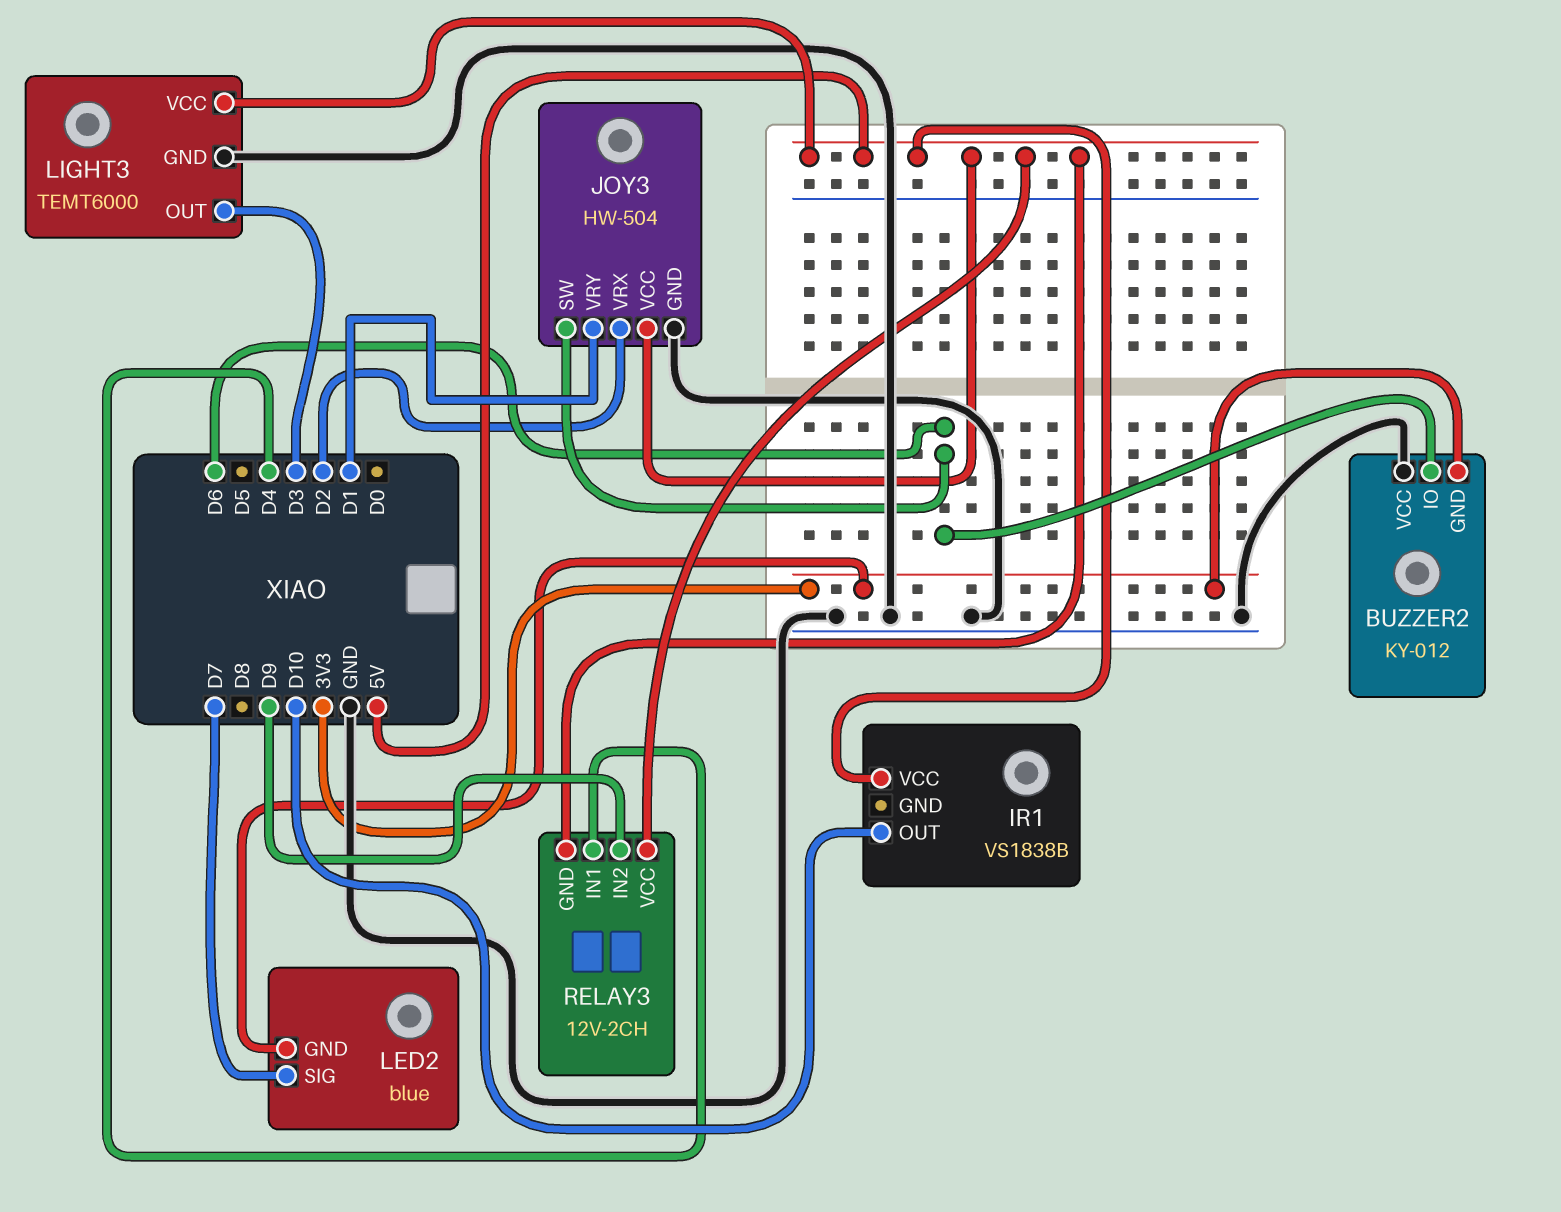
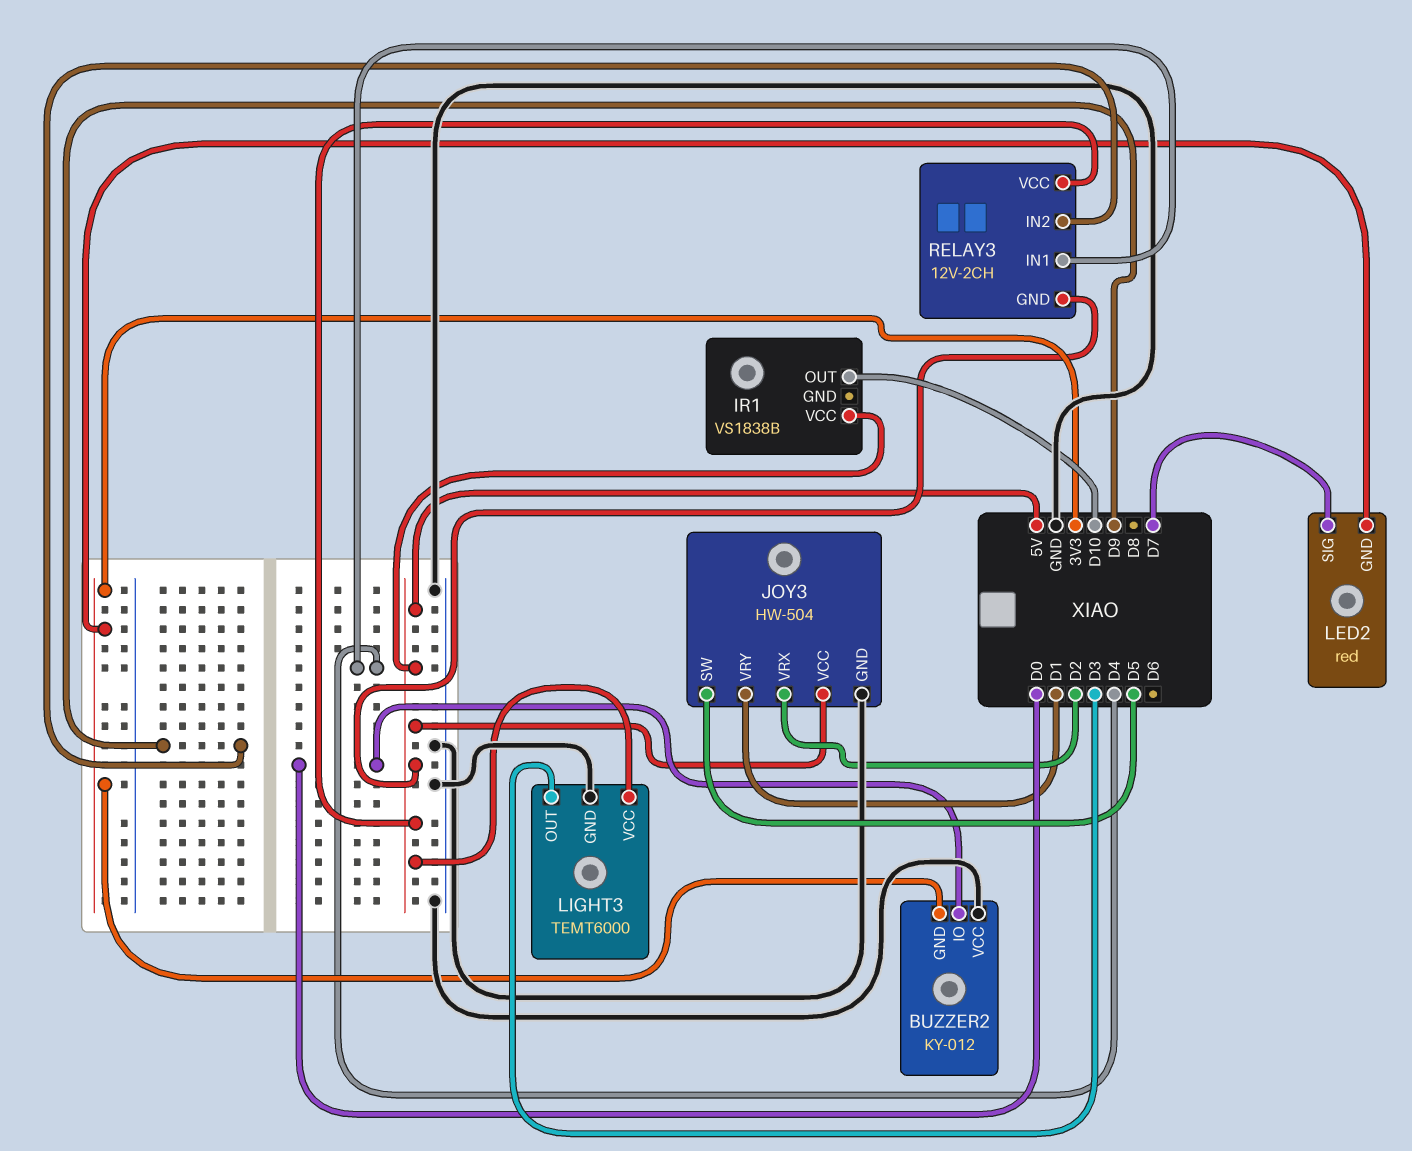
BUZZER2 pin IO: D6 -> D0
JOY3 pin SW: D6 -> D5
LED2: blue -> red

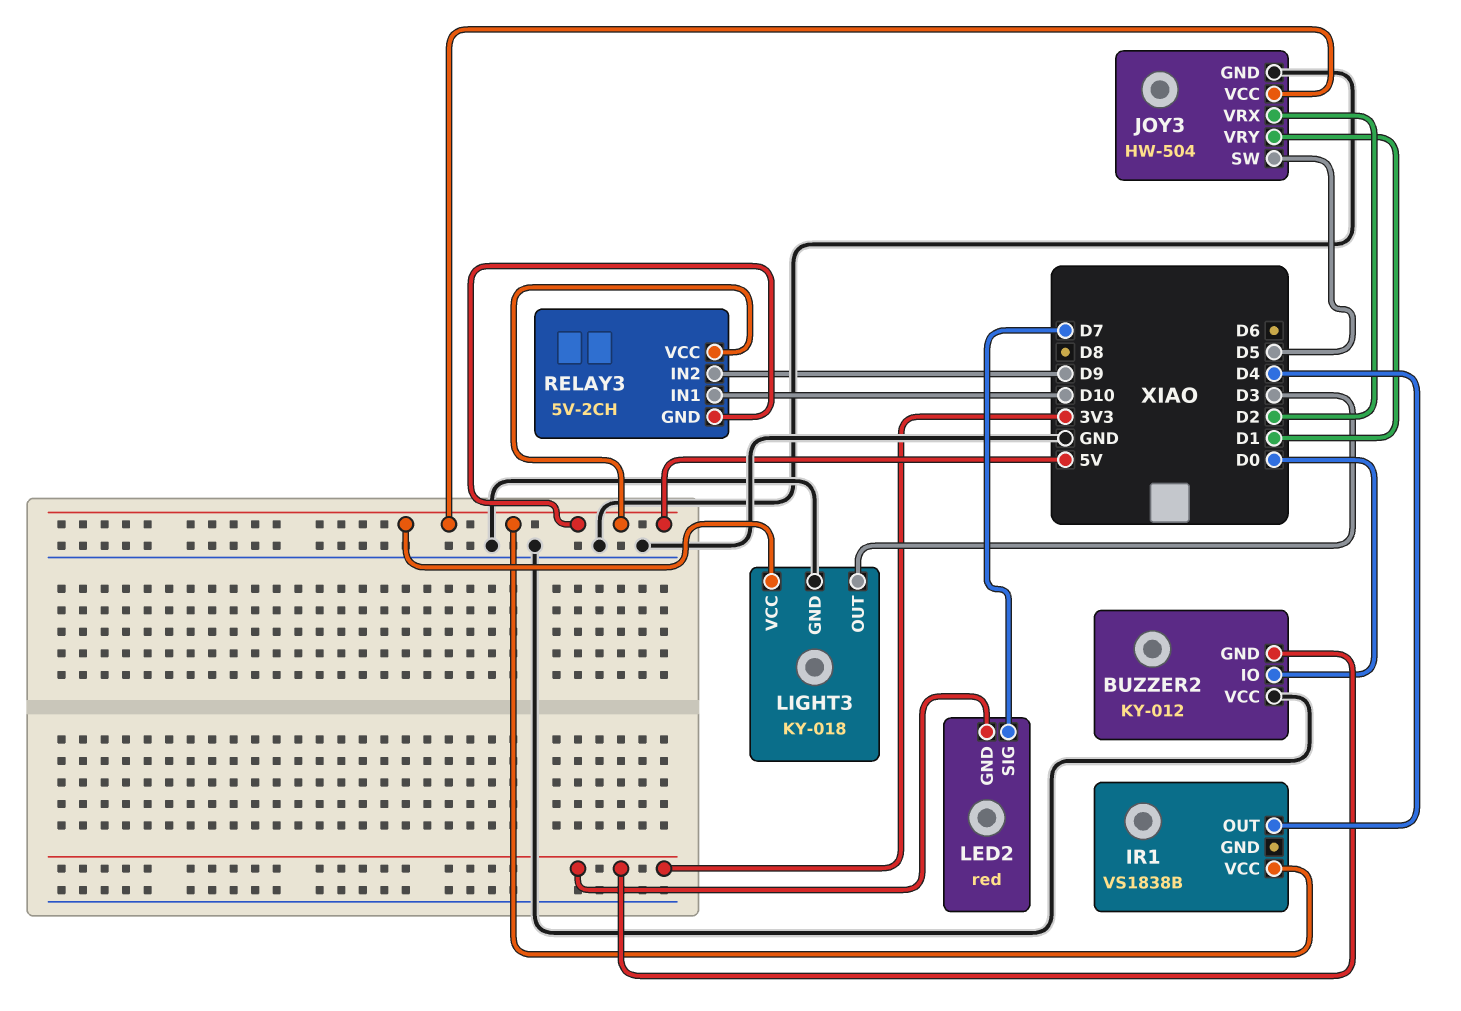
IR1 pin OUT: D10 -> D4
LIGHT3: TEMT6000 -> KY-018
RELAY3: 12V-2CH -> 5V-2CH
RELAY3 pin IN1: D4 -> D10

